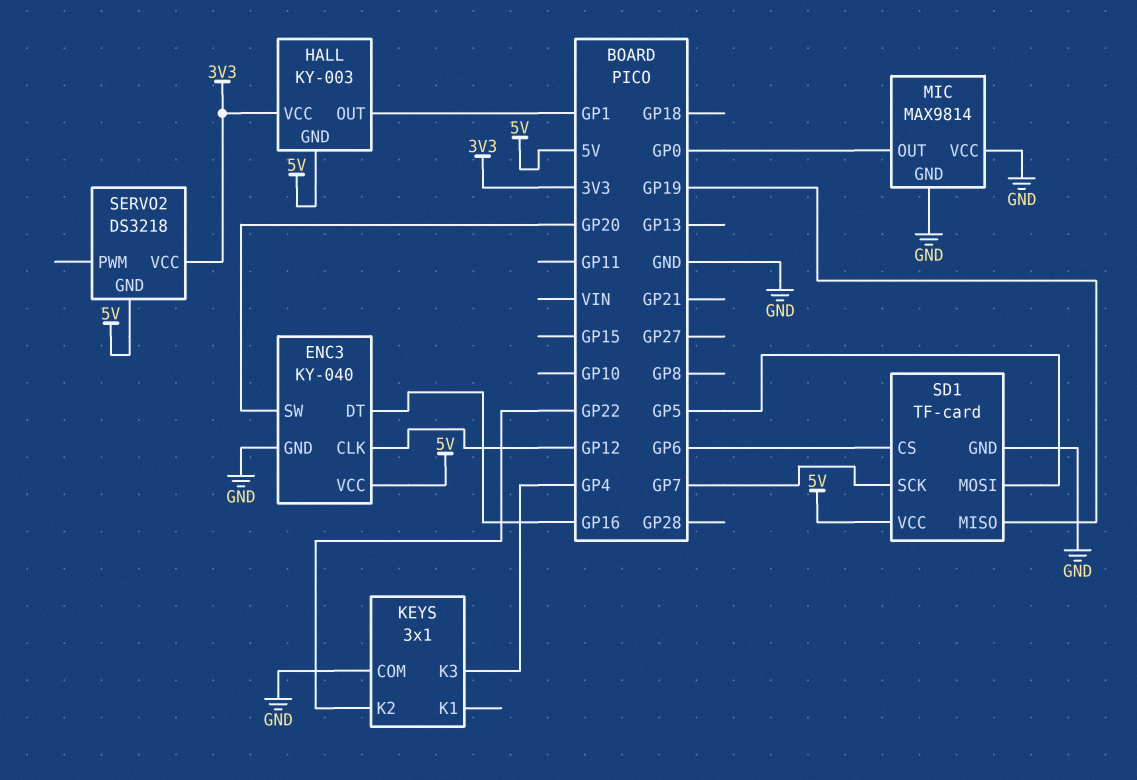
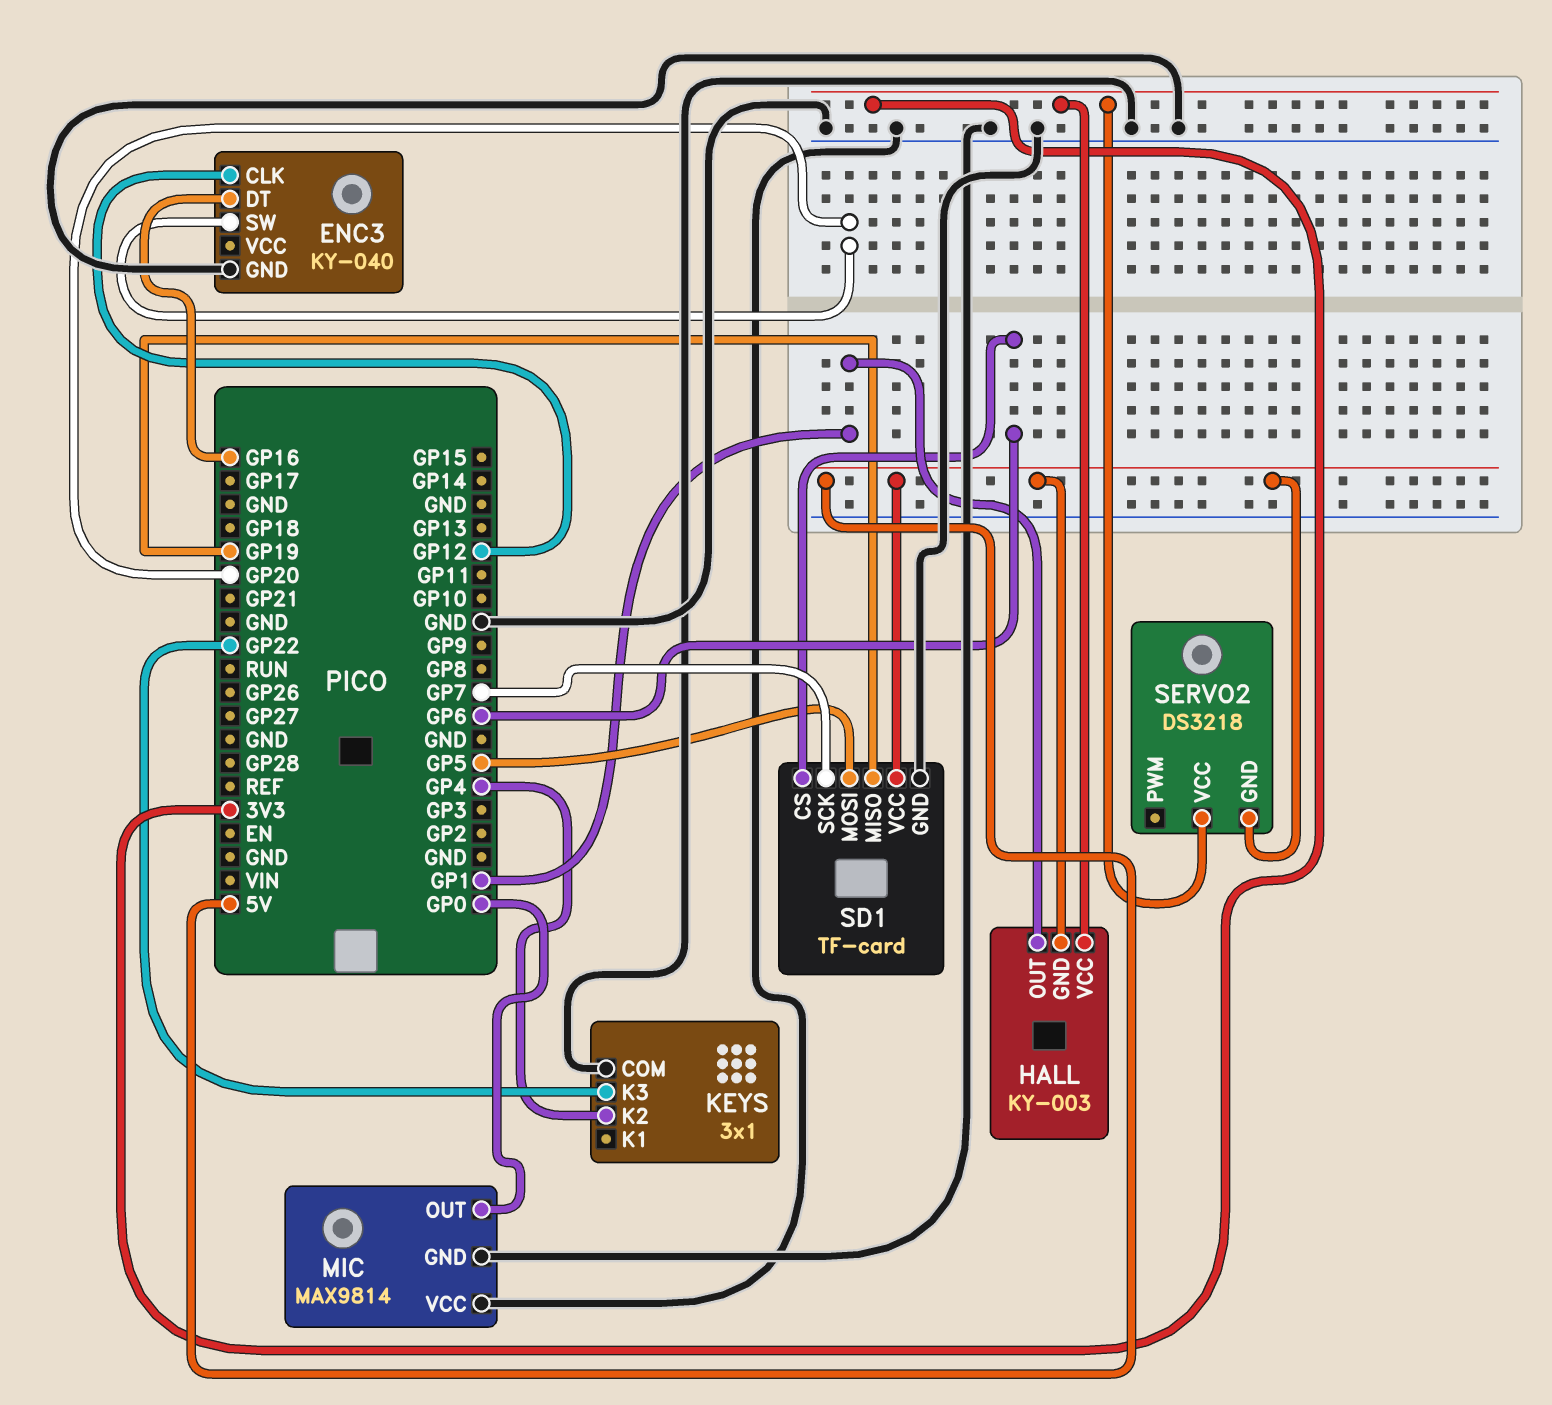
ENC3 pin VCC: 5V -> none
KEYS pin K2: GP22 -> GP4
KEYS pin K3: GP4 -> GP22

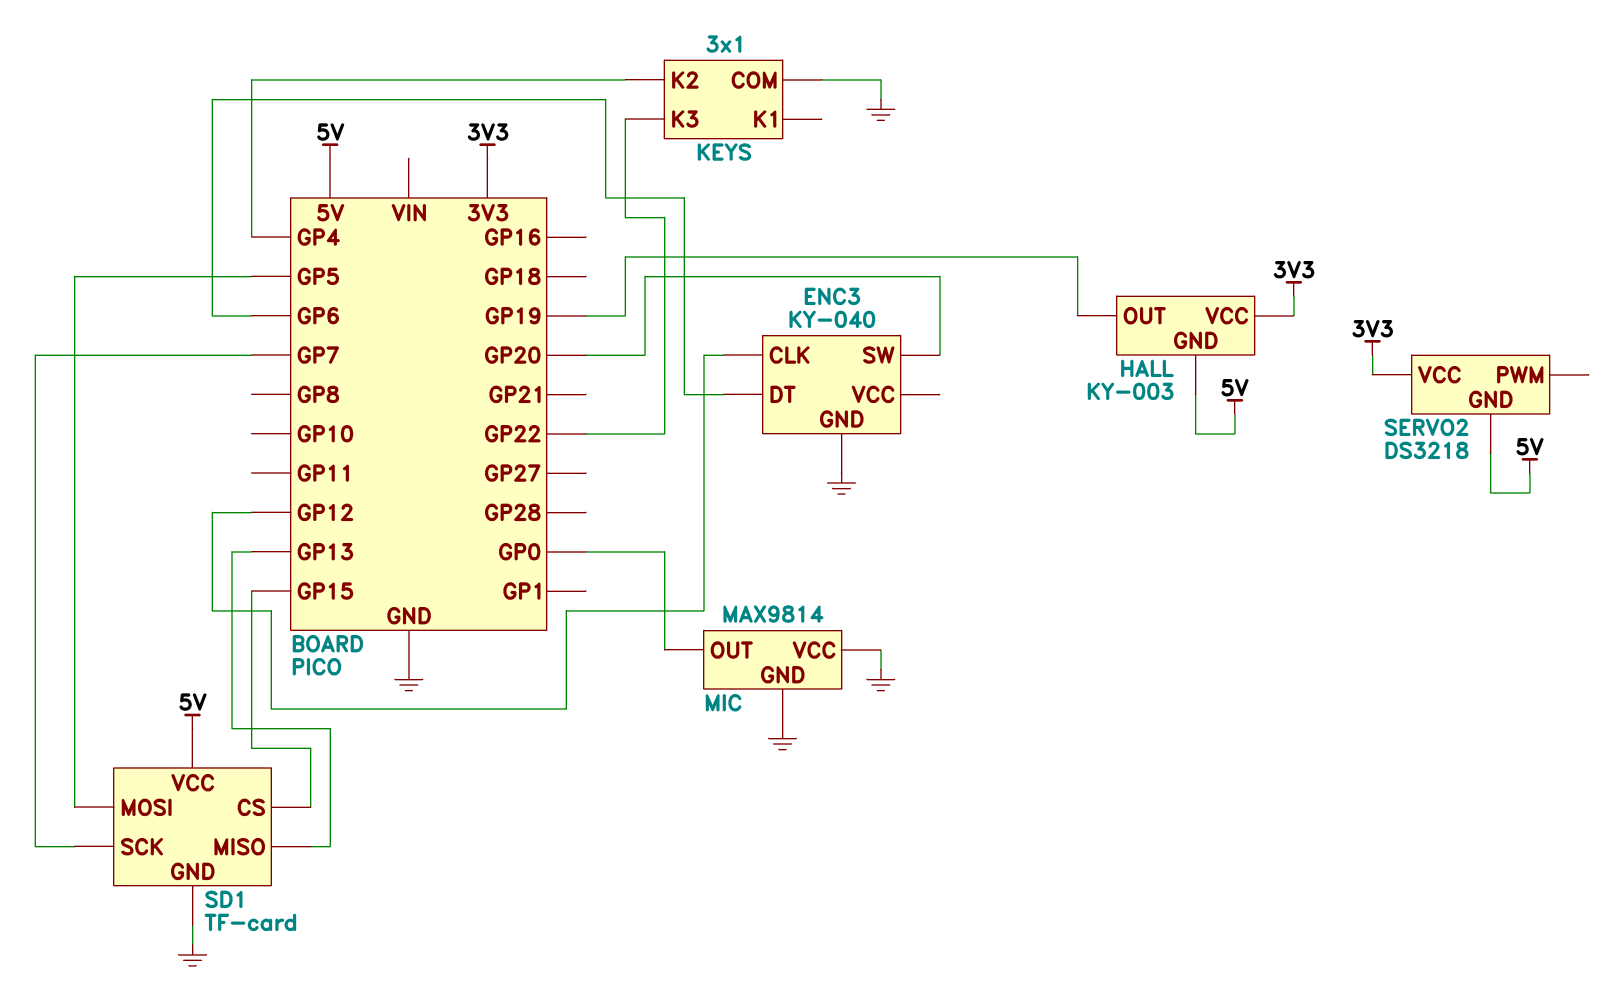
ENC3 pin DT: GP16 -> GP6
HALL pin OUT: GP1 -> GP19
SD1 pin CS: GP6 -> GP15
SD1 pin MISO: GP19 -> GP13

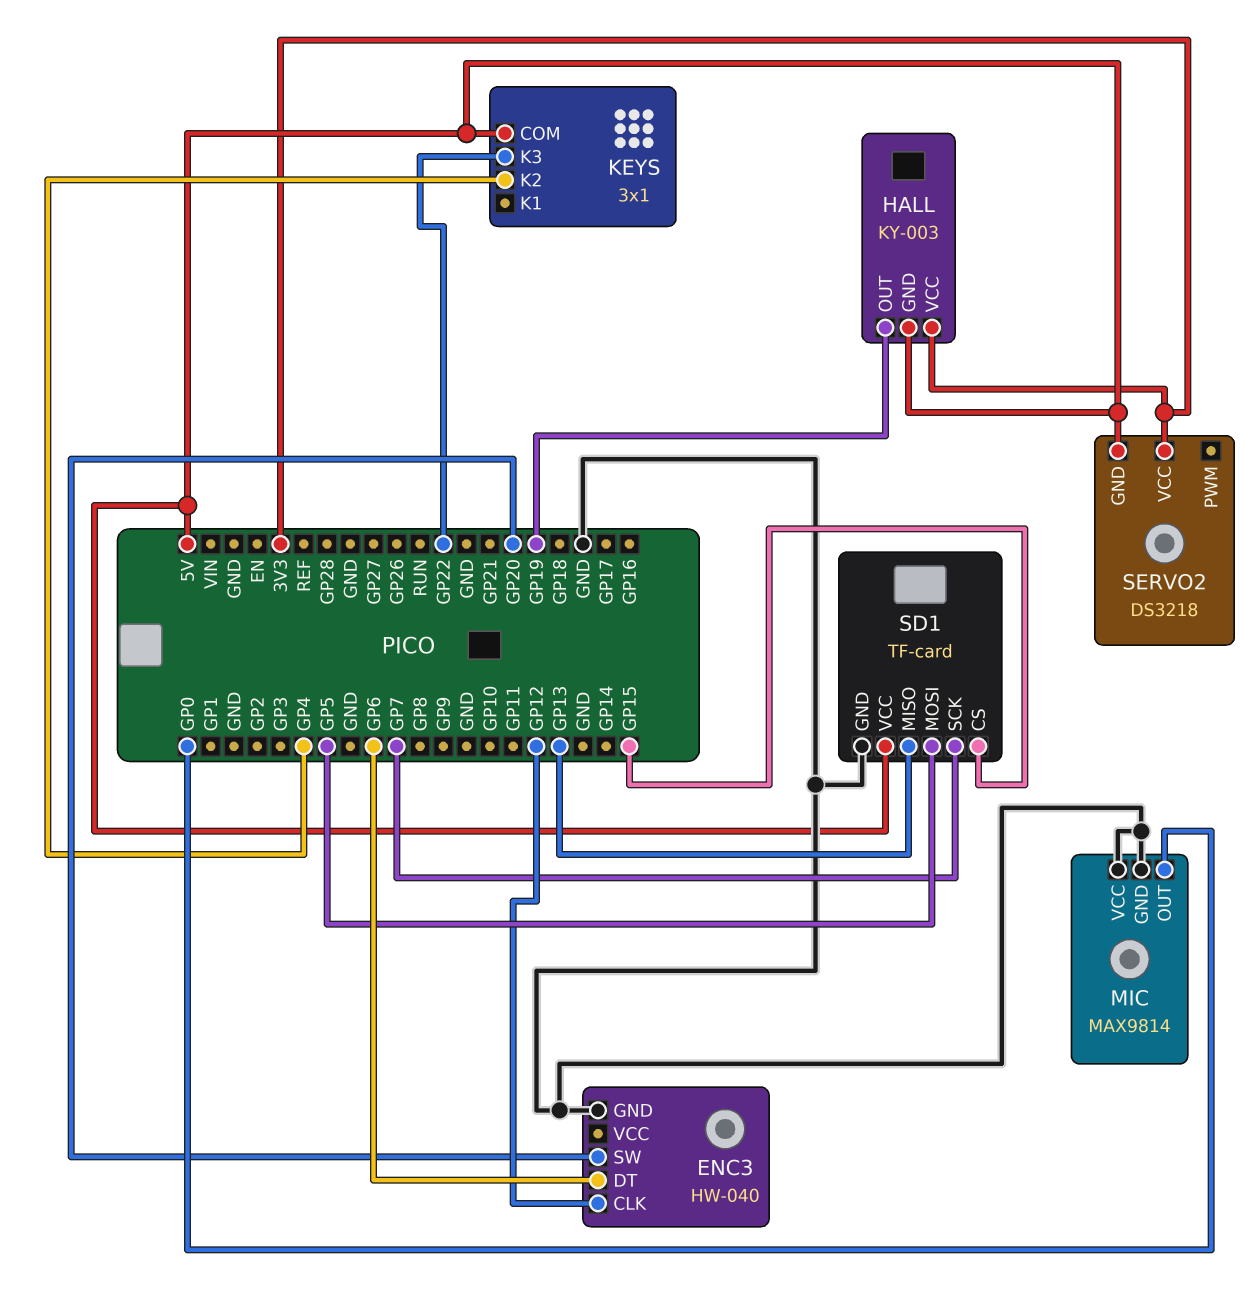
ENC3: KY-040 -> HW-040
KEYS pin COM: GND -> 5V

